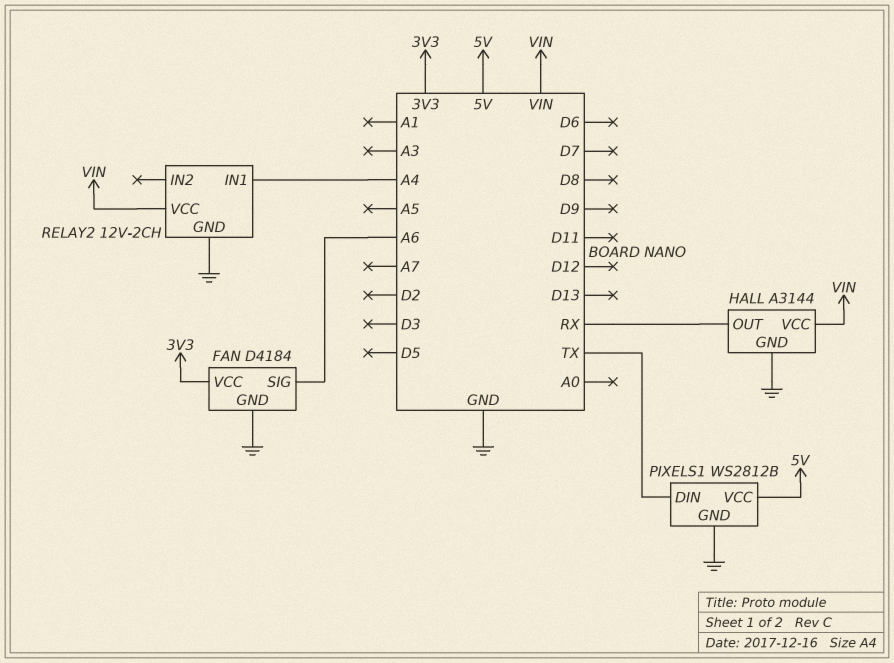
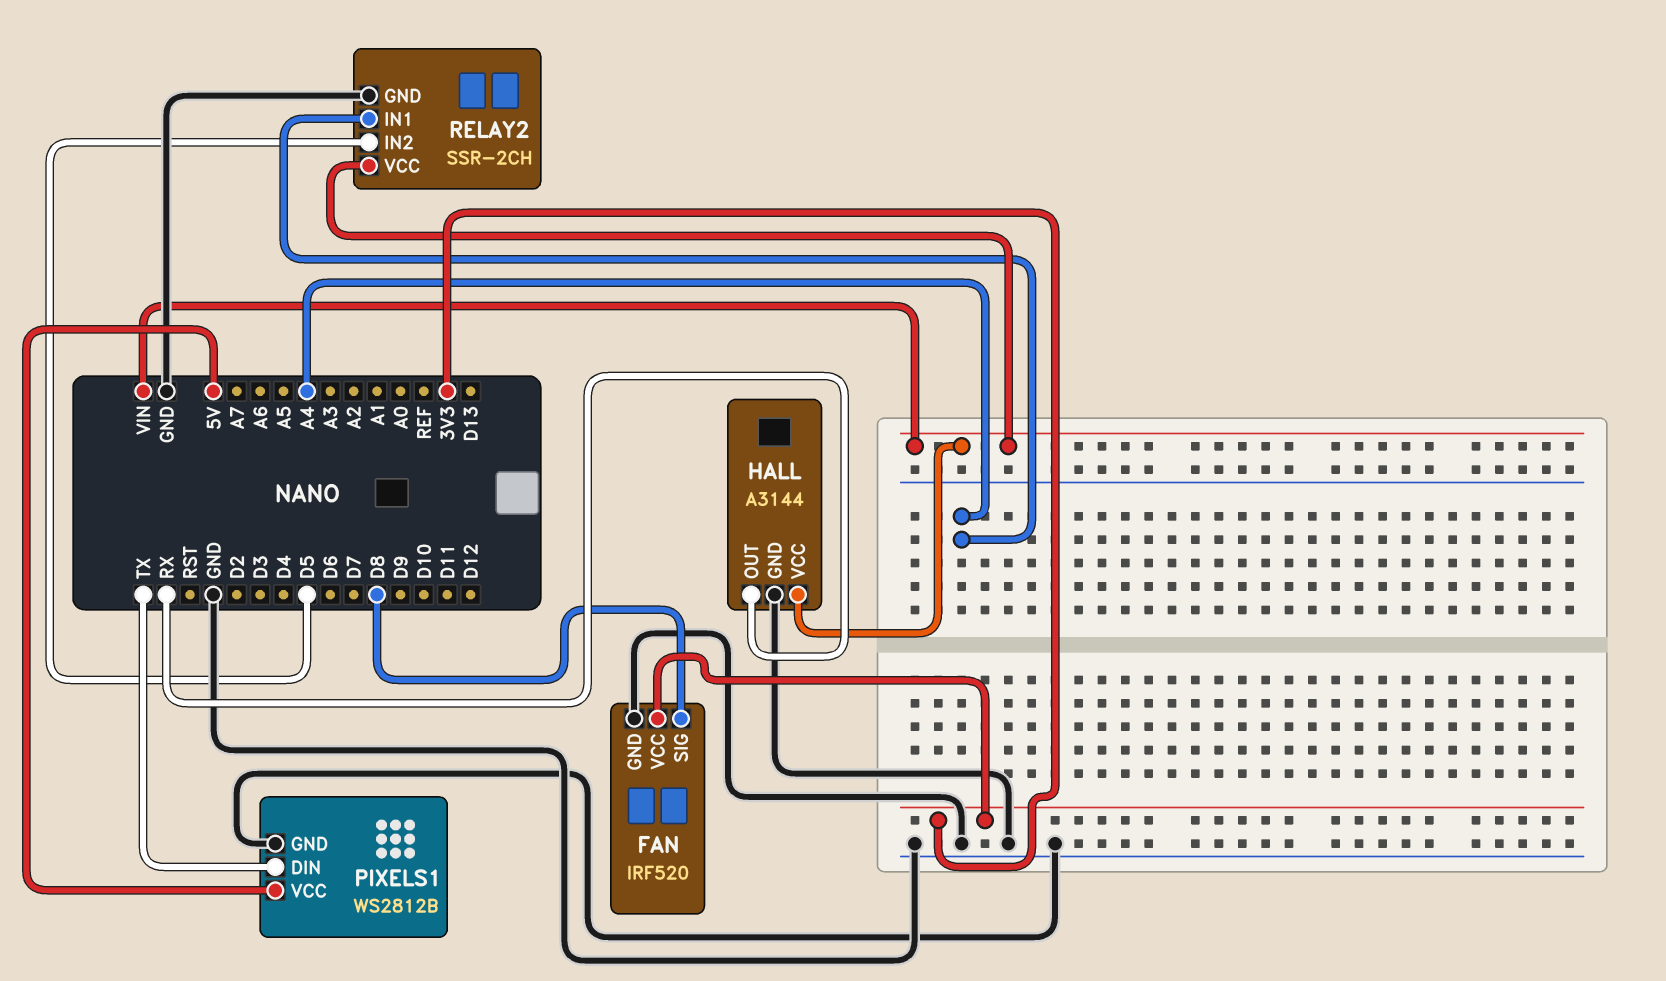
FAN: D4184 -> IRF520
FAN pin SIG: A6 -> D8
RELAY2: 12V-2CH -> SSR-2CH
RELAY2 pin IN2: none -> D5

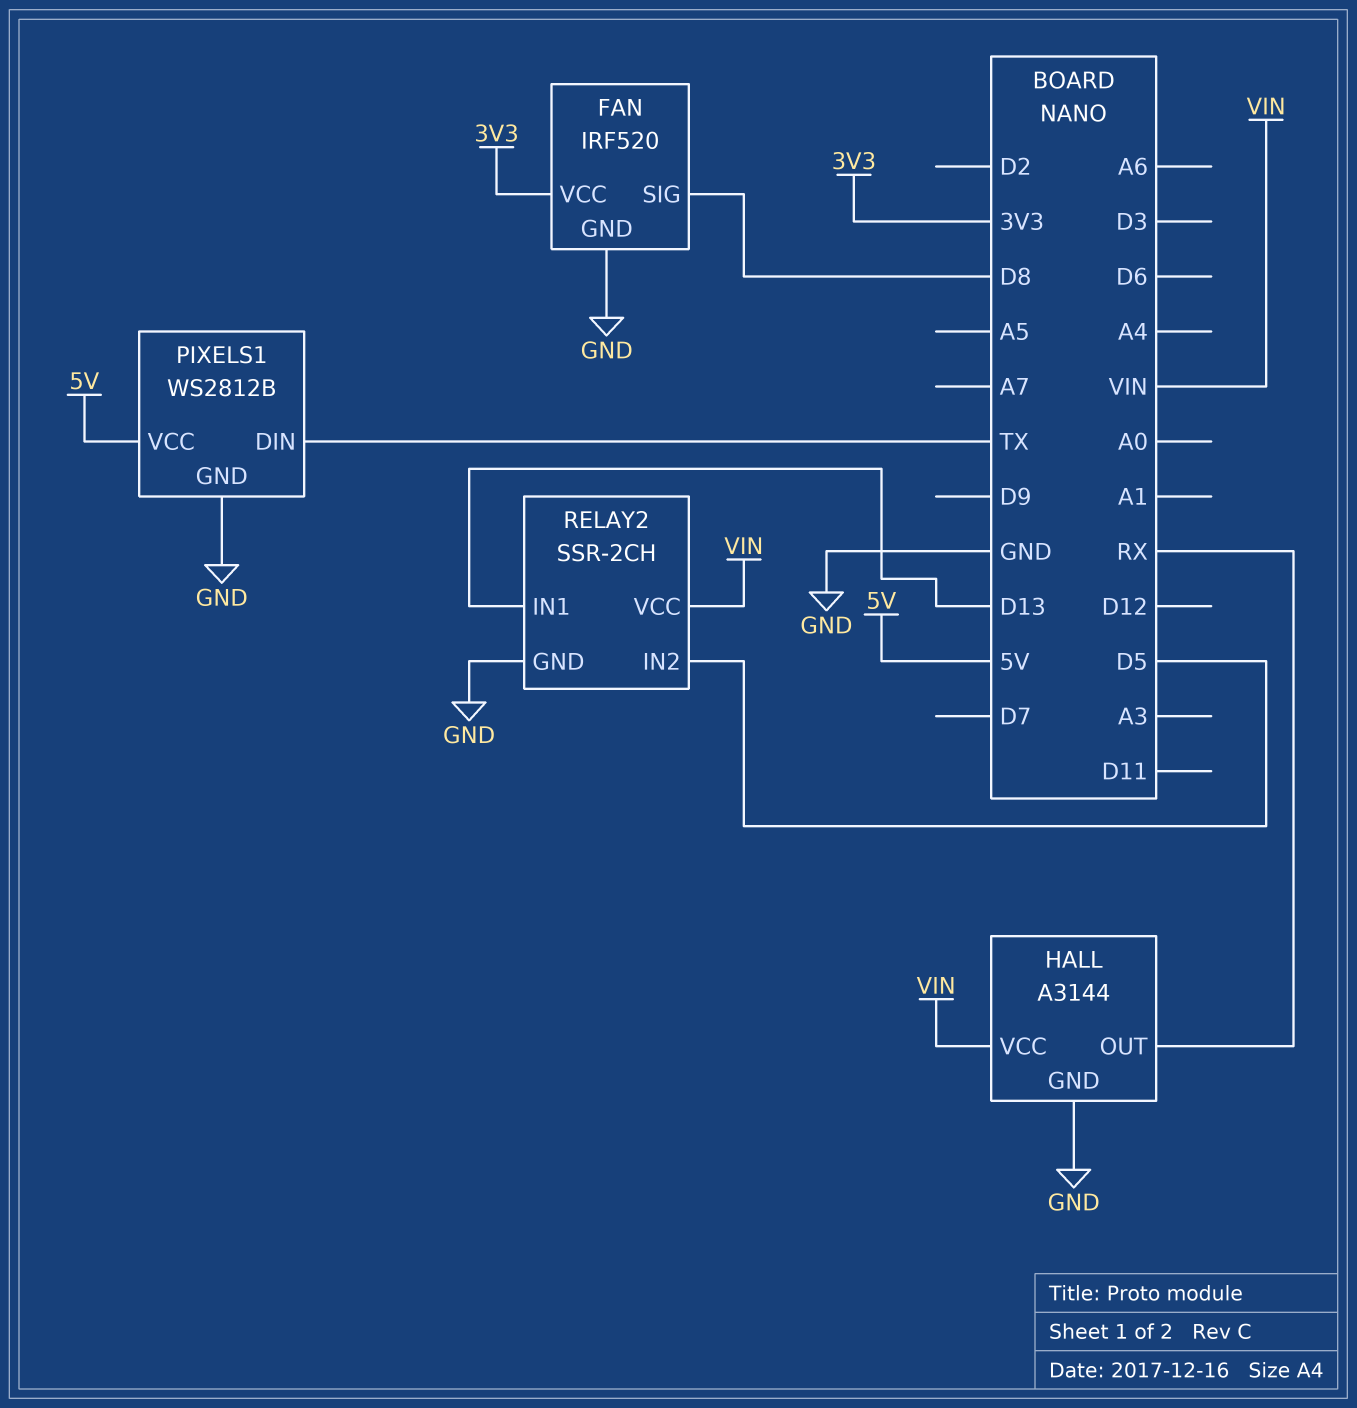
RELAY2 pin IN1: A4 -> D13

